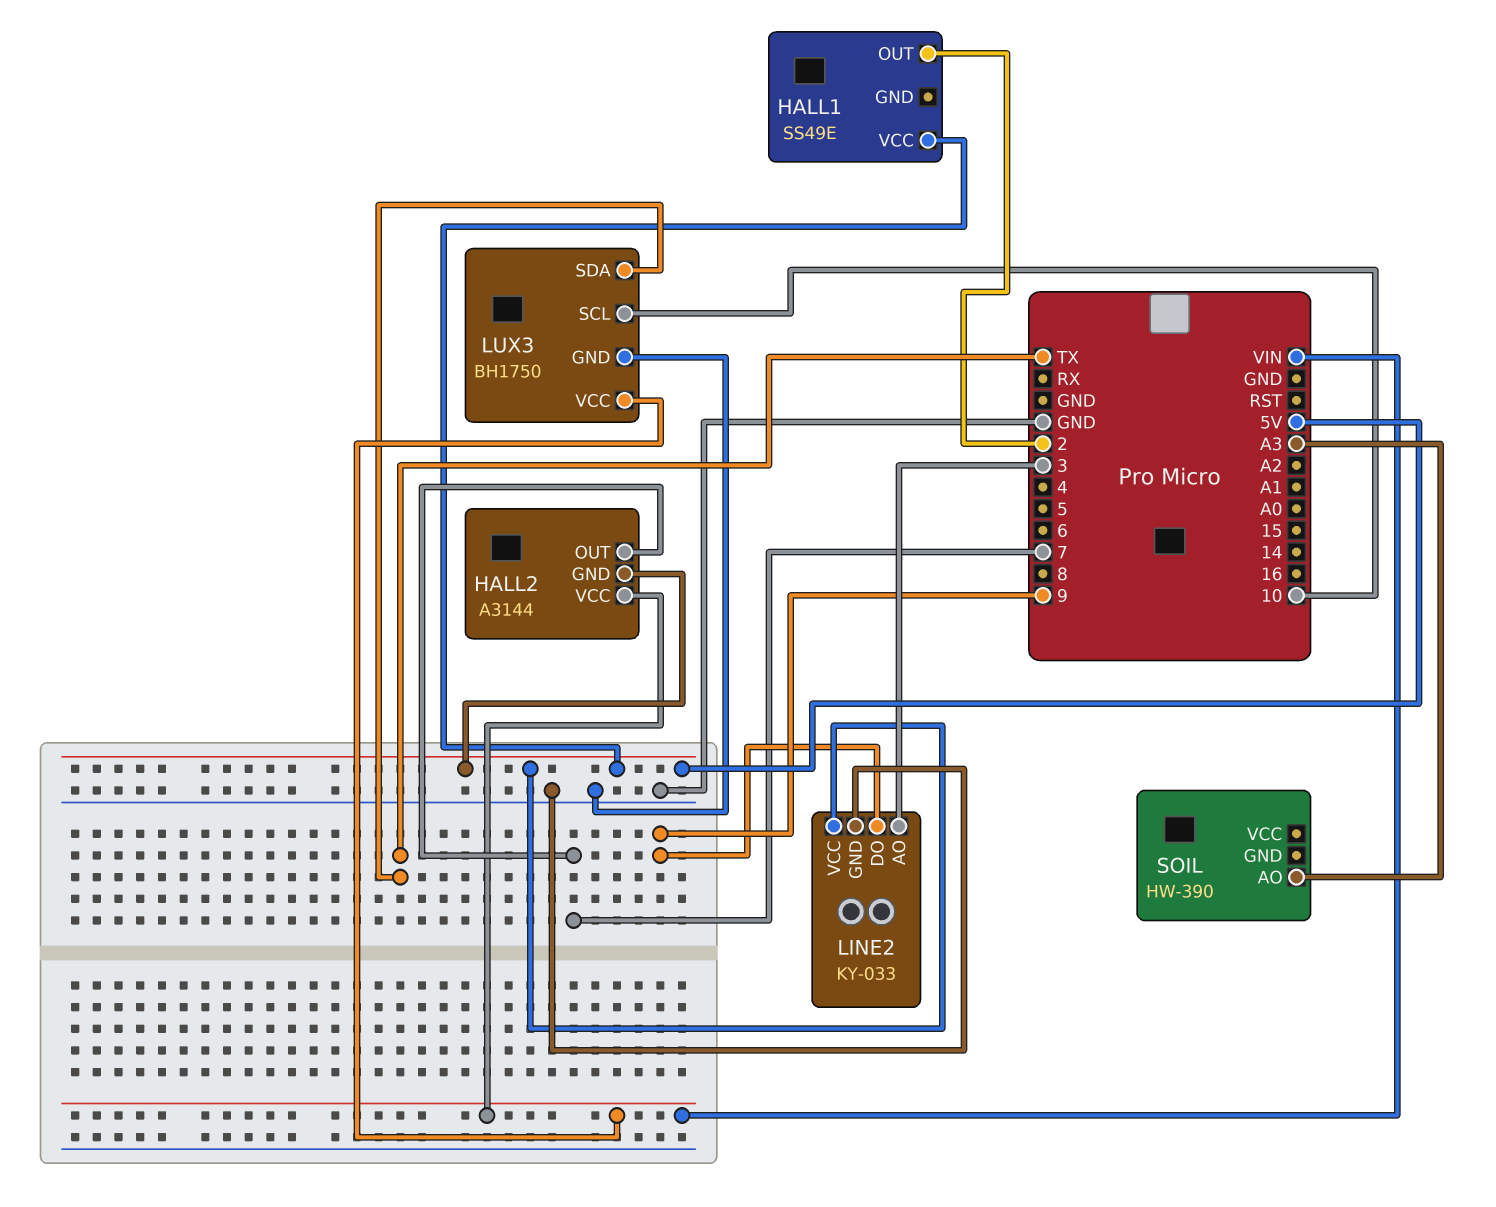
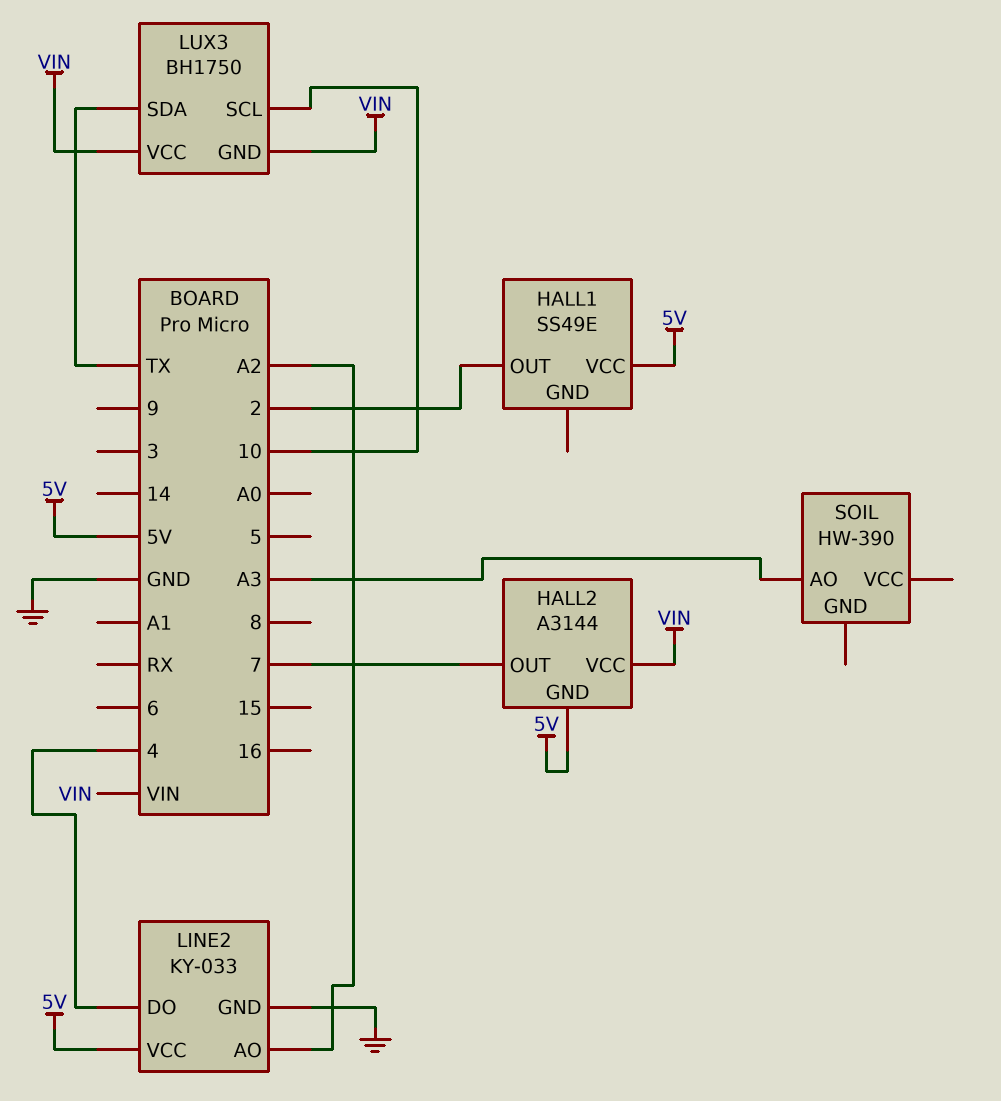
LINE2 pin AO: 3 -> A2
LINE2 pin DO: 9 -> 4
LUX3 pin GND: GND -> VIN

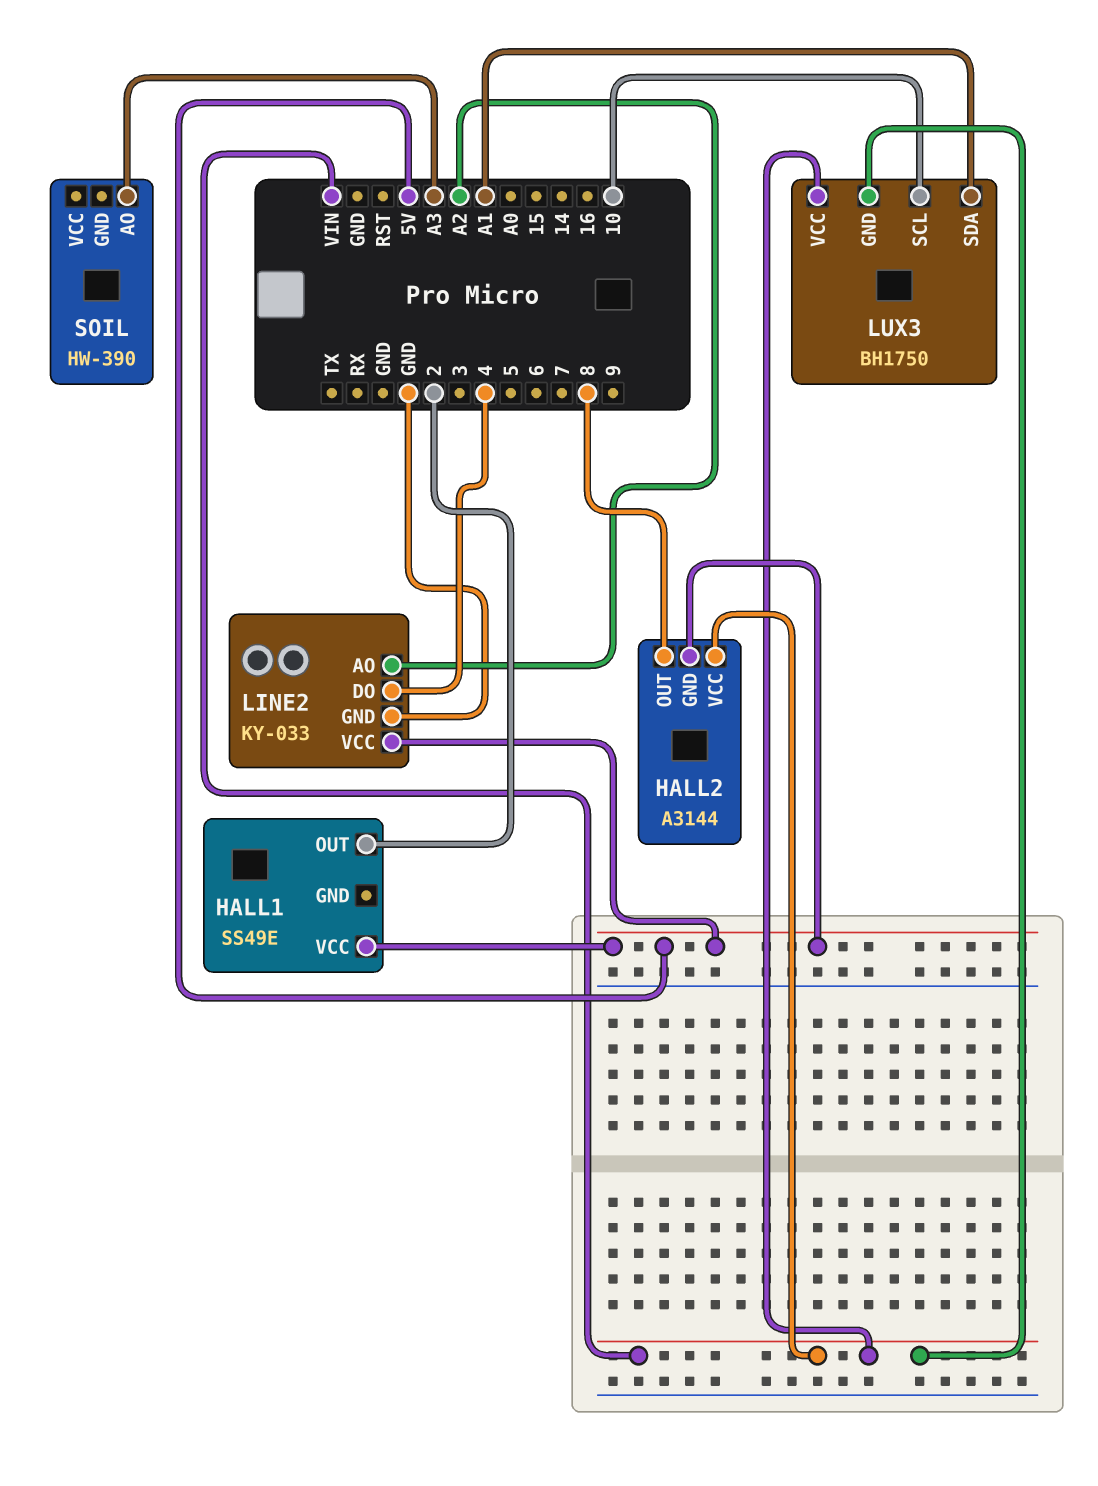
HALL2 pin OUT: 7 -> 8
LUX3 pin SDA: TX -> A1

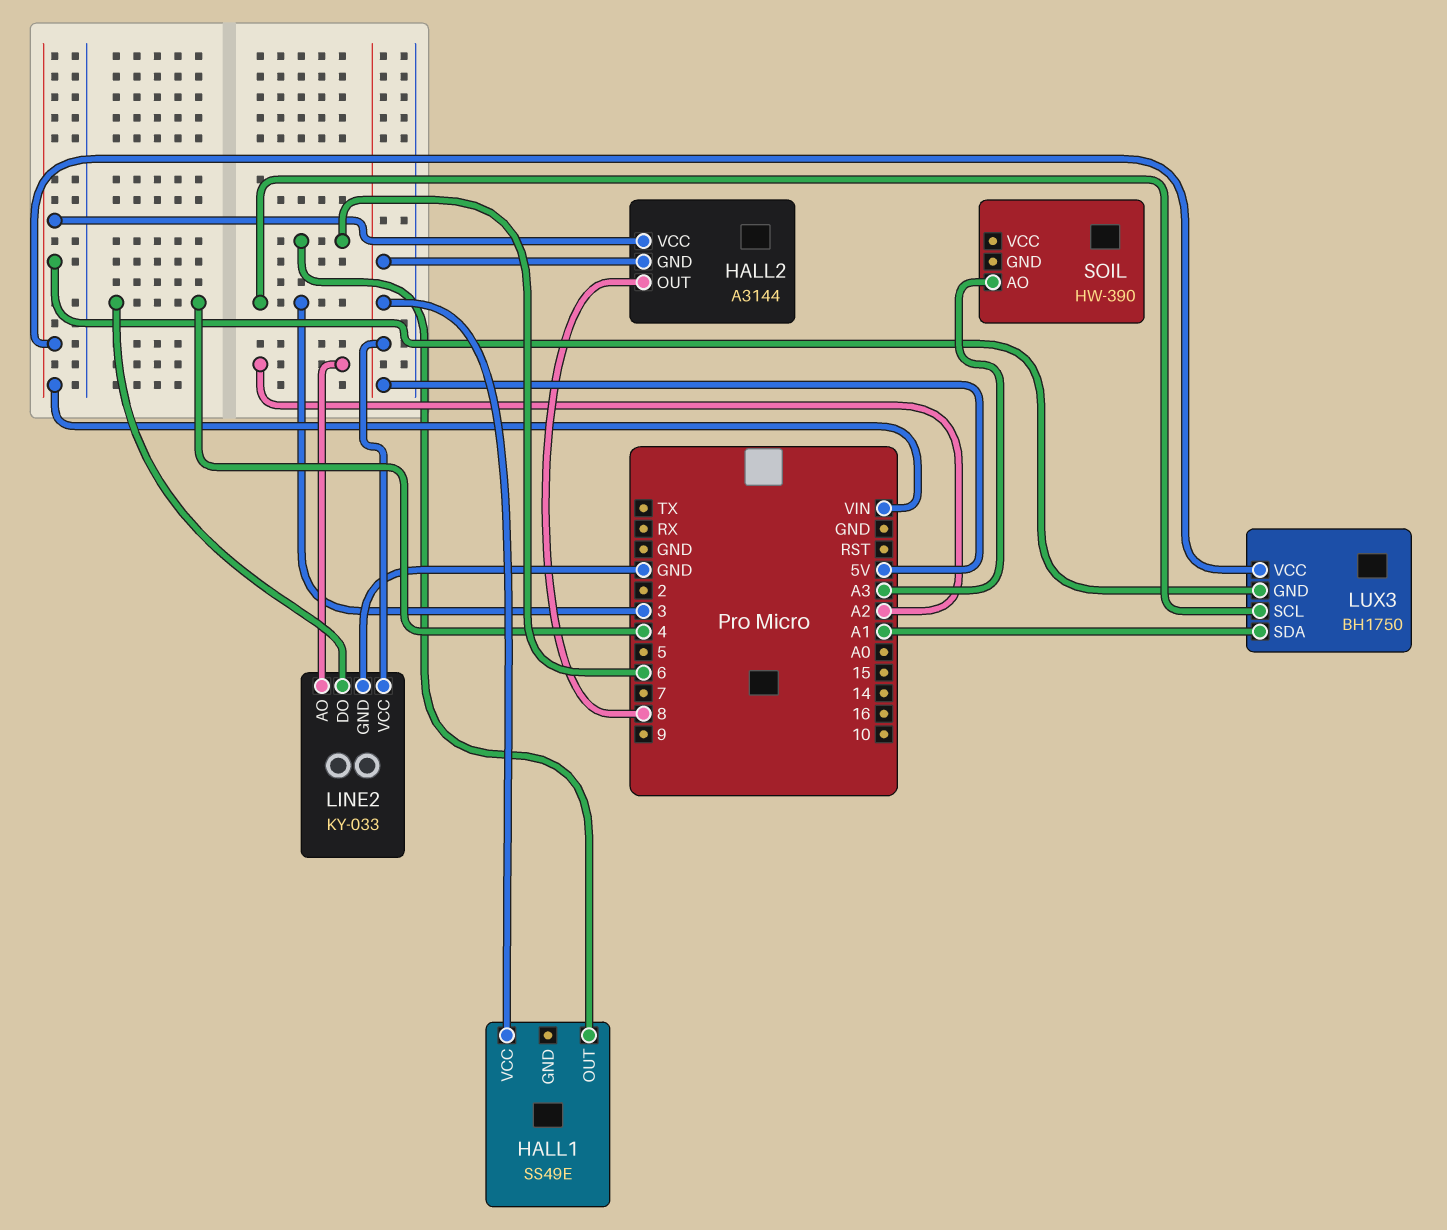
HALL1 pin OUT: 2 -> 6
LUX3 pin SCL: 10 -> 3

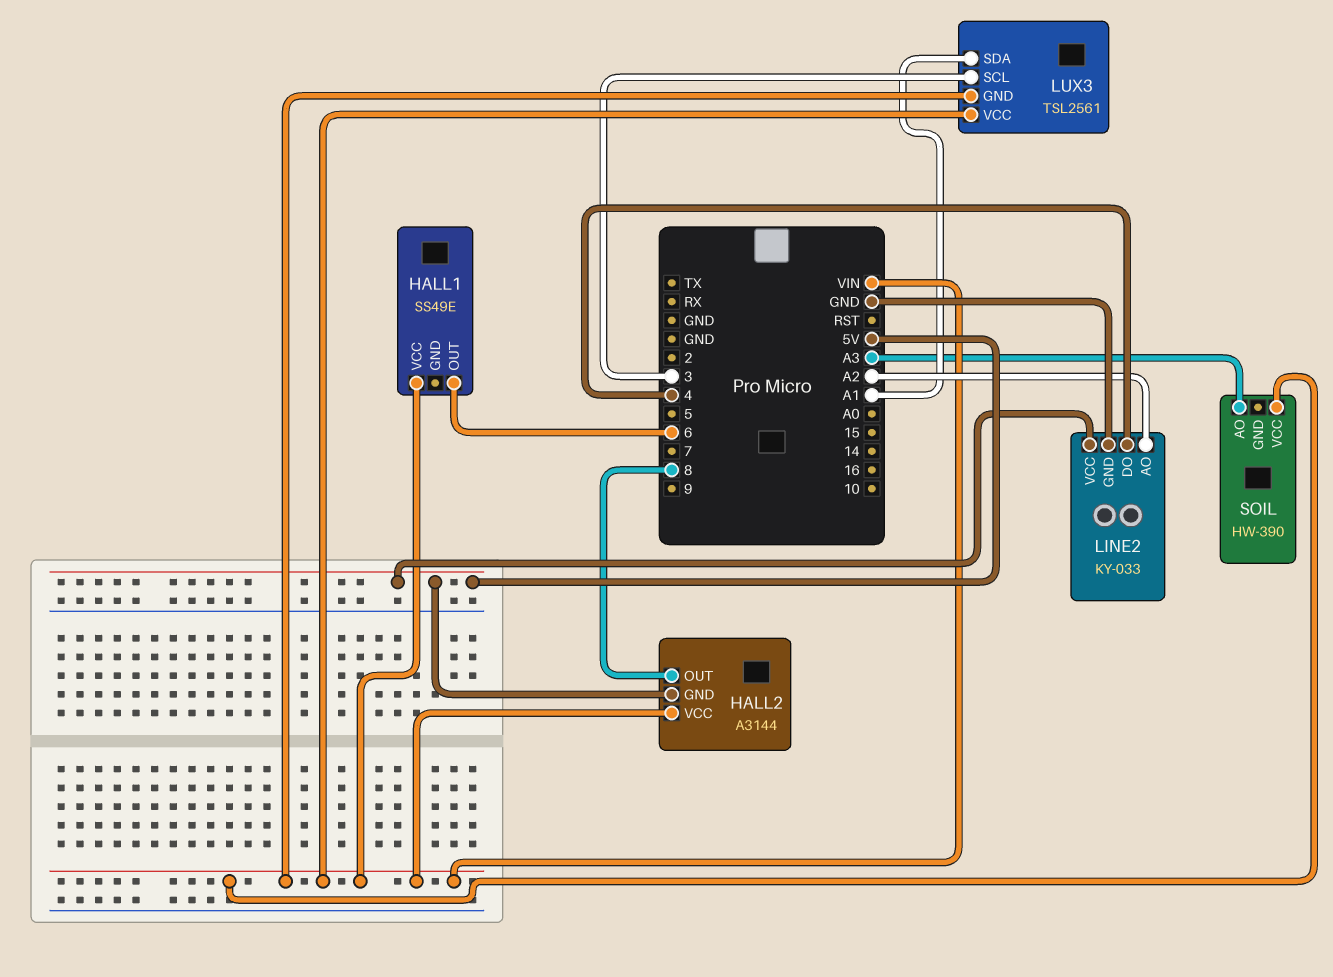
HALL1 pin VCC: 5V -> VIN
LUX3: BH1750 -> TSL2561
SOIL pin VCC: none -> VIN

